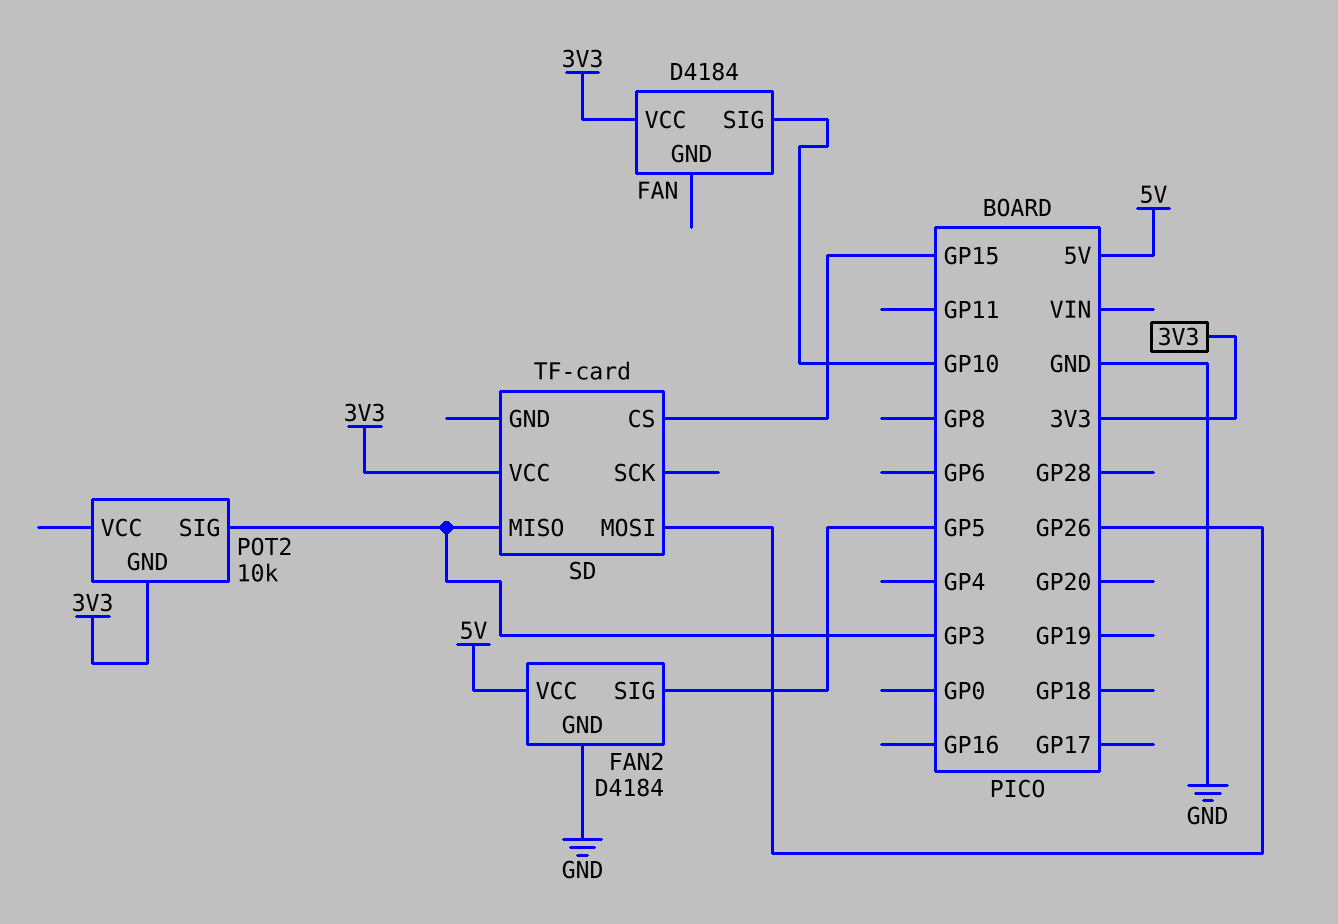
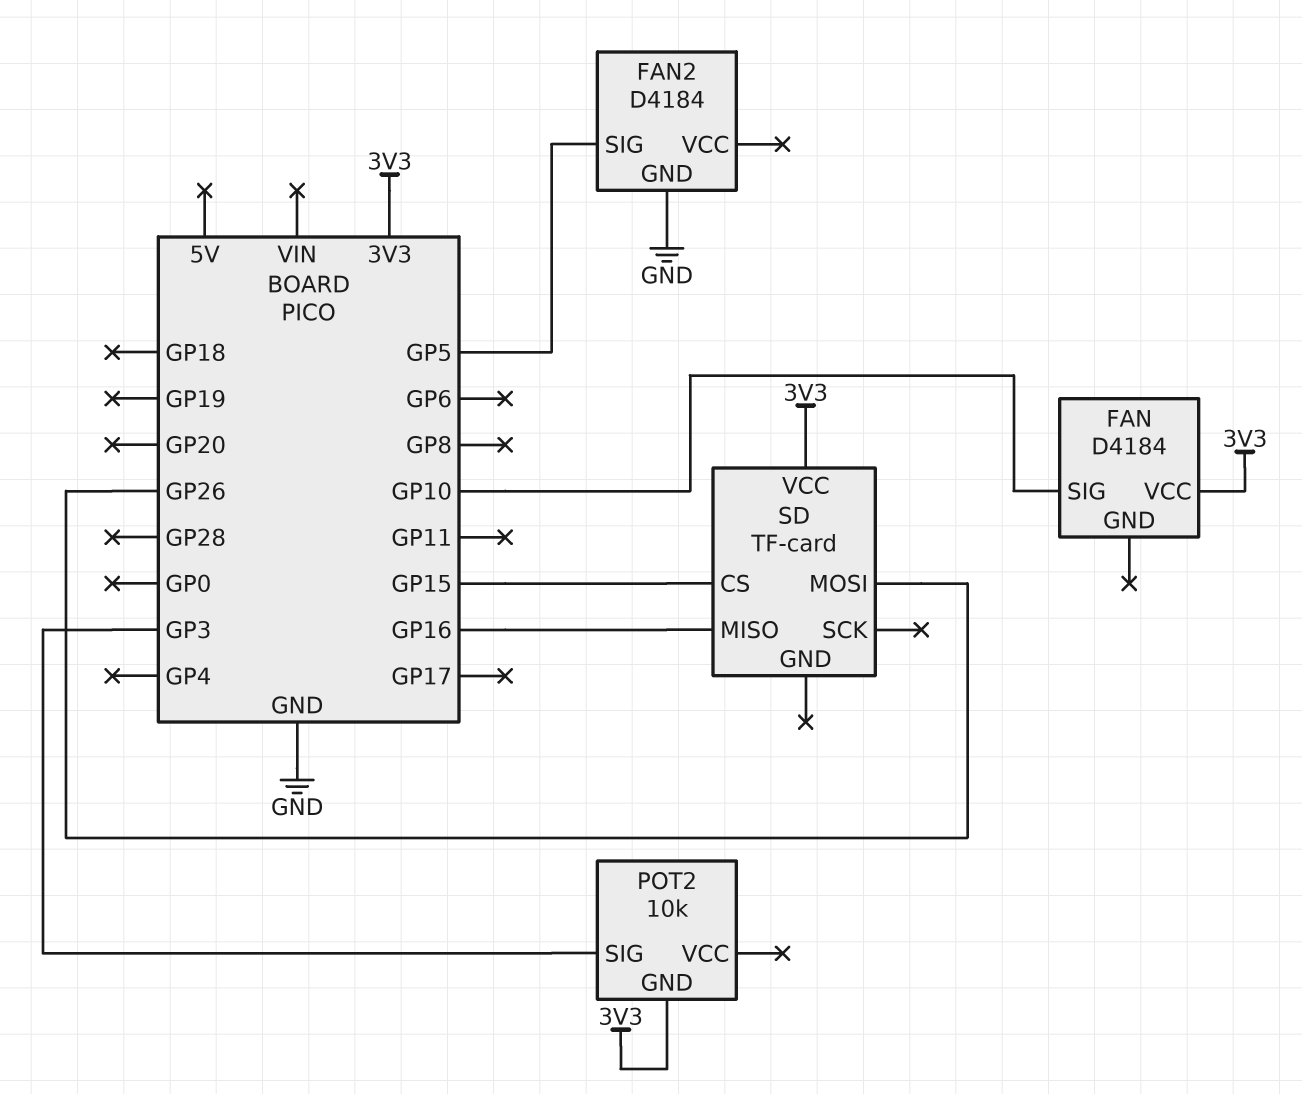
FAN2 pin VCC: 5V -> none
SD pin MISO: GP3 -> GP16

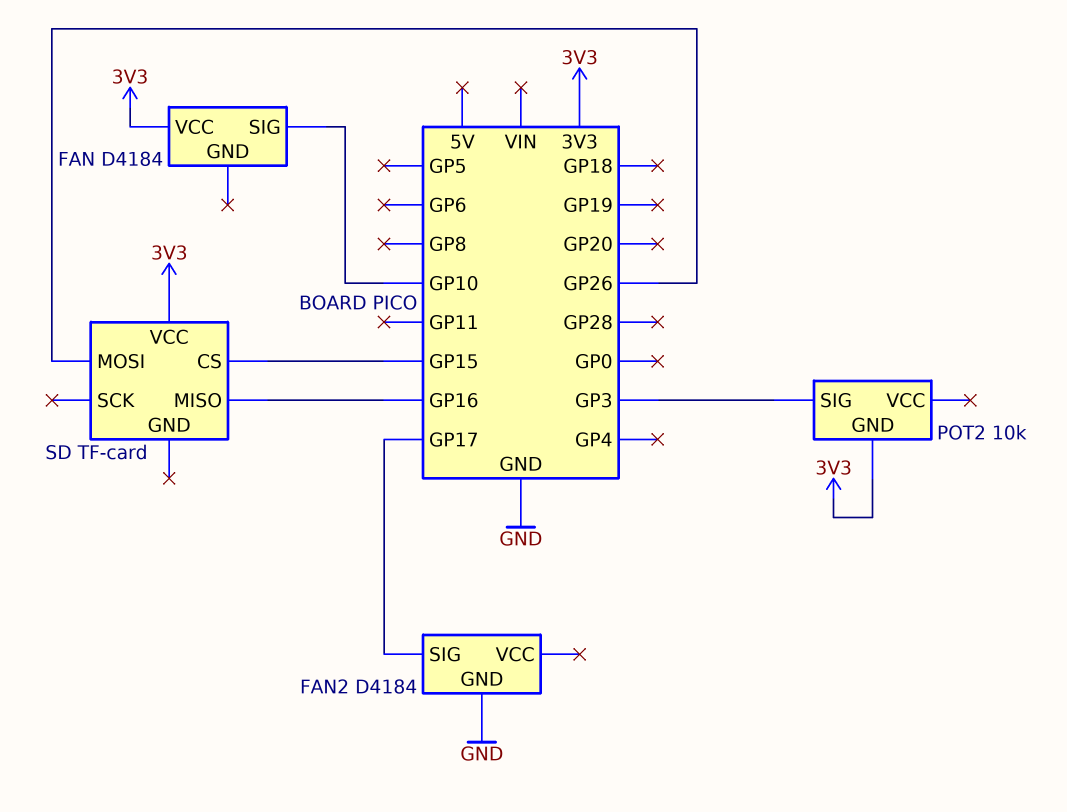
FAN2 pin SIG: GP5 -> GP17

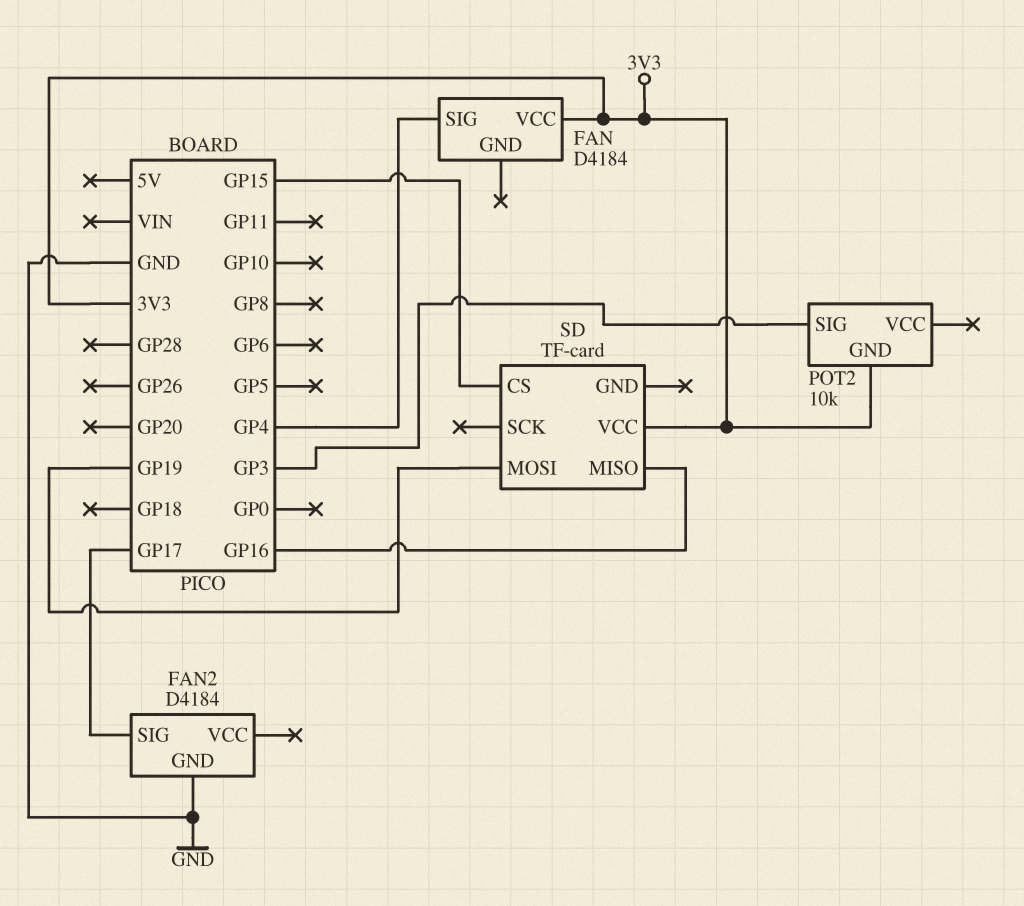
FAN pin SIG: GP10 -> GP4
SD pin MOSI: GP26 -> GP19

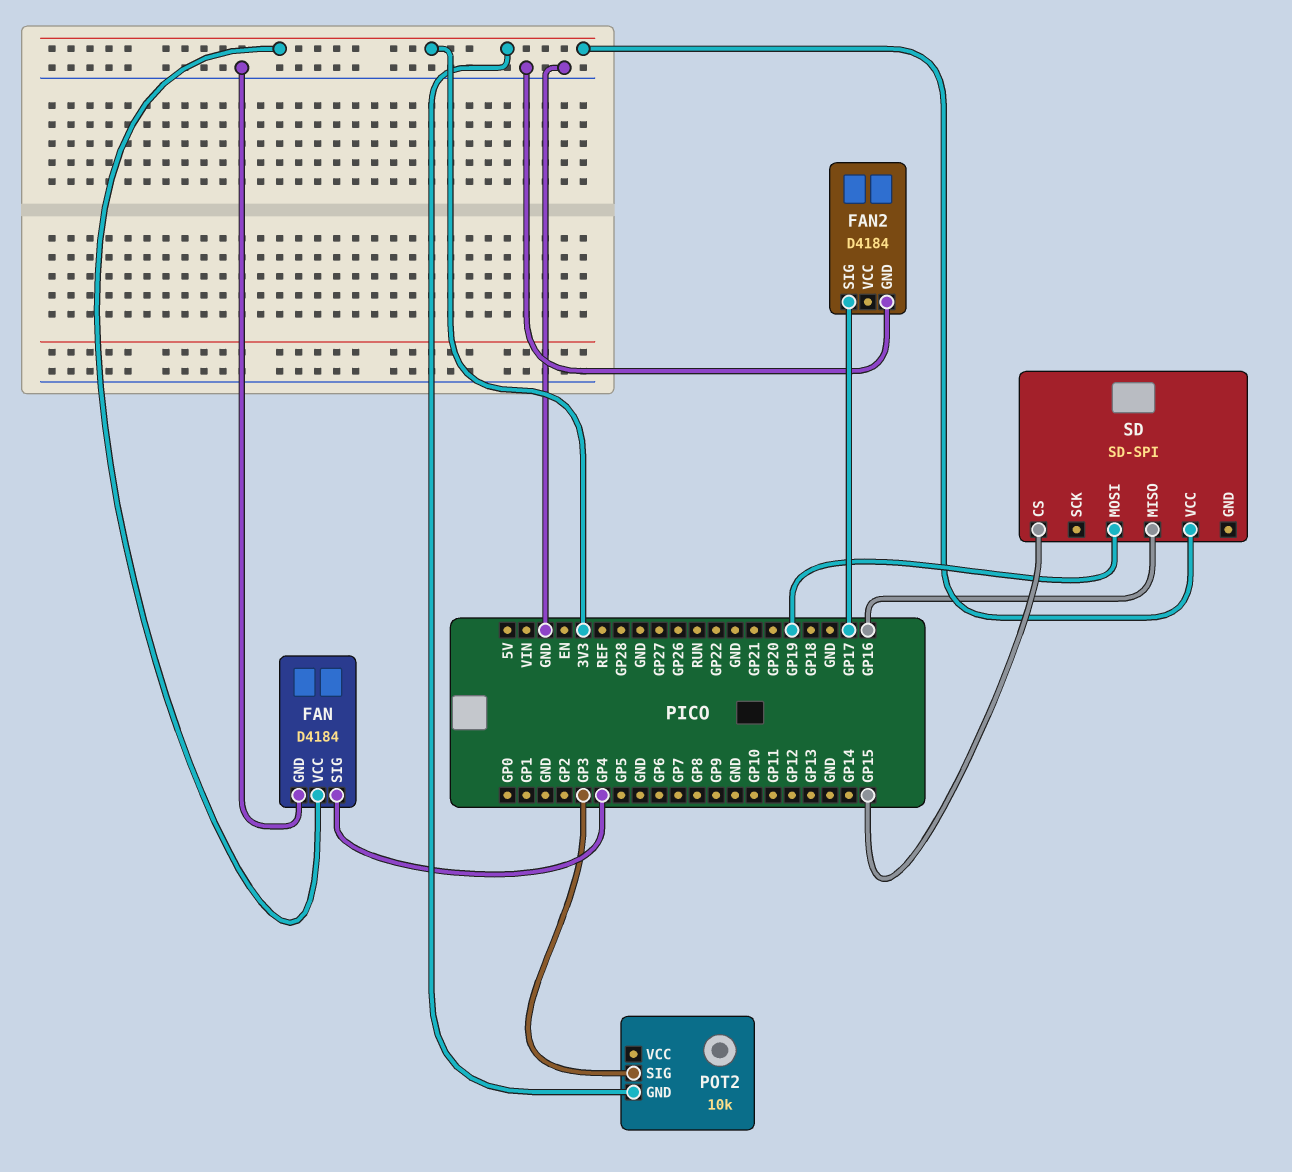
FAN pin GND: none -> GND
SD: TF-card -> SD-SPI

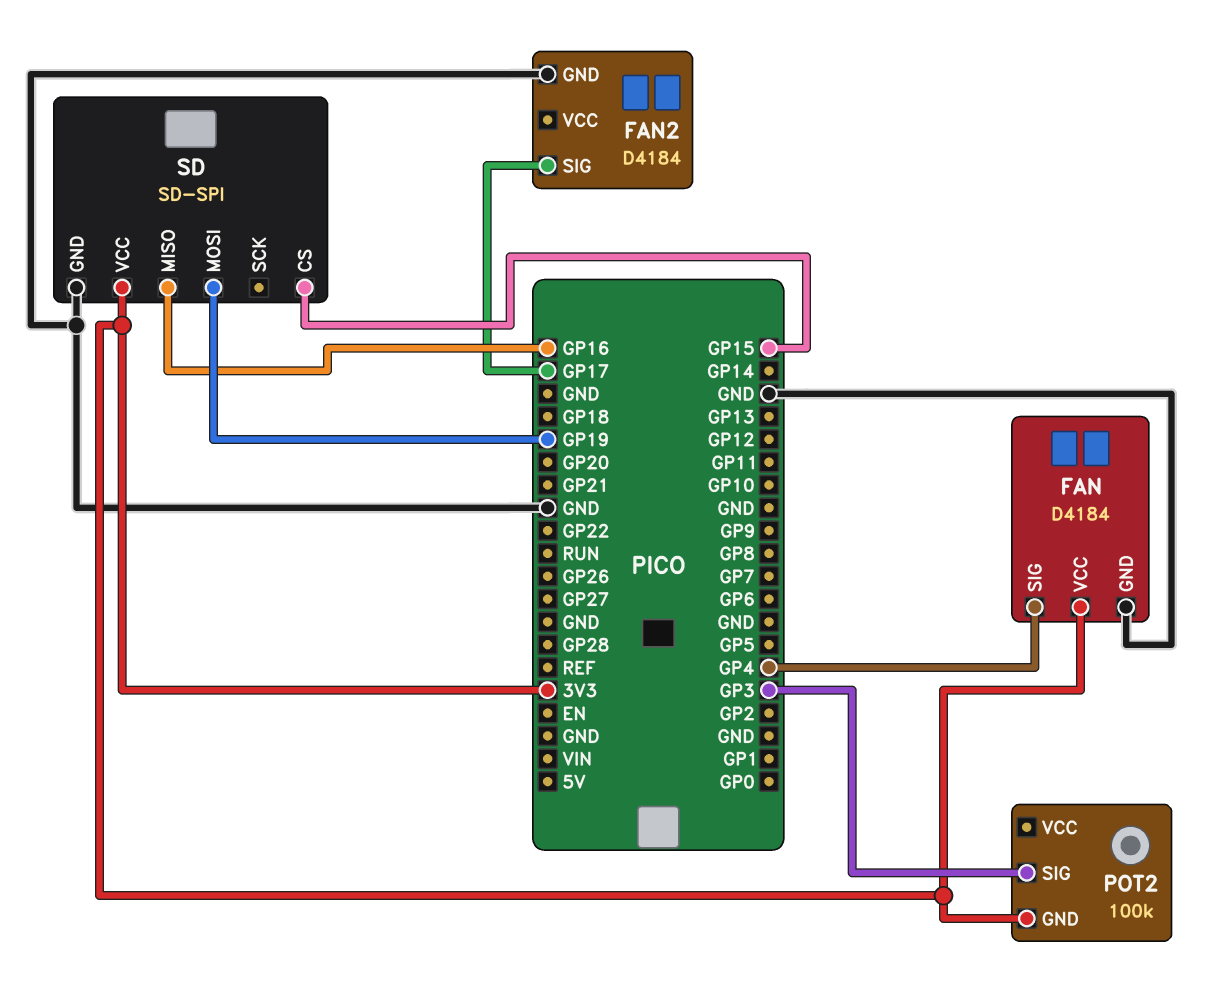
POT2: 10k -> 100k
SD pin GND: none -> GND

